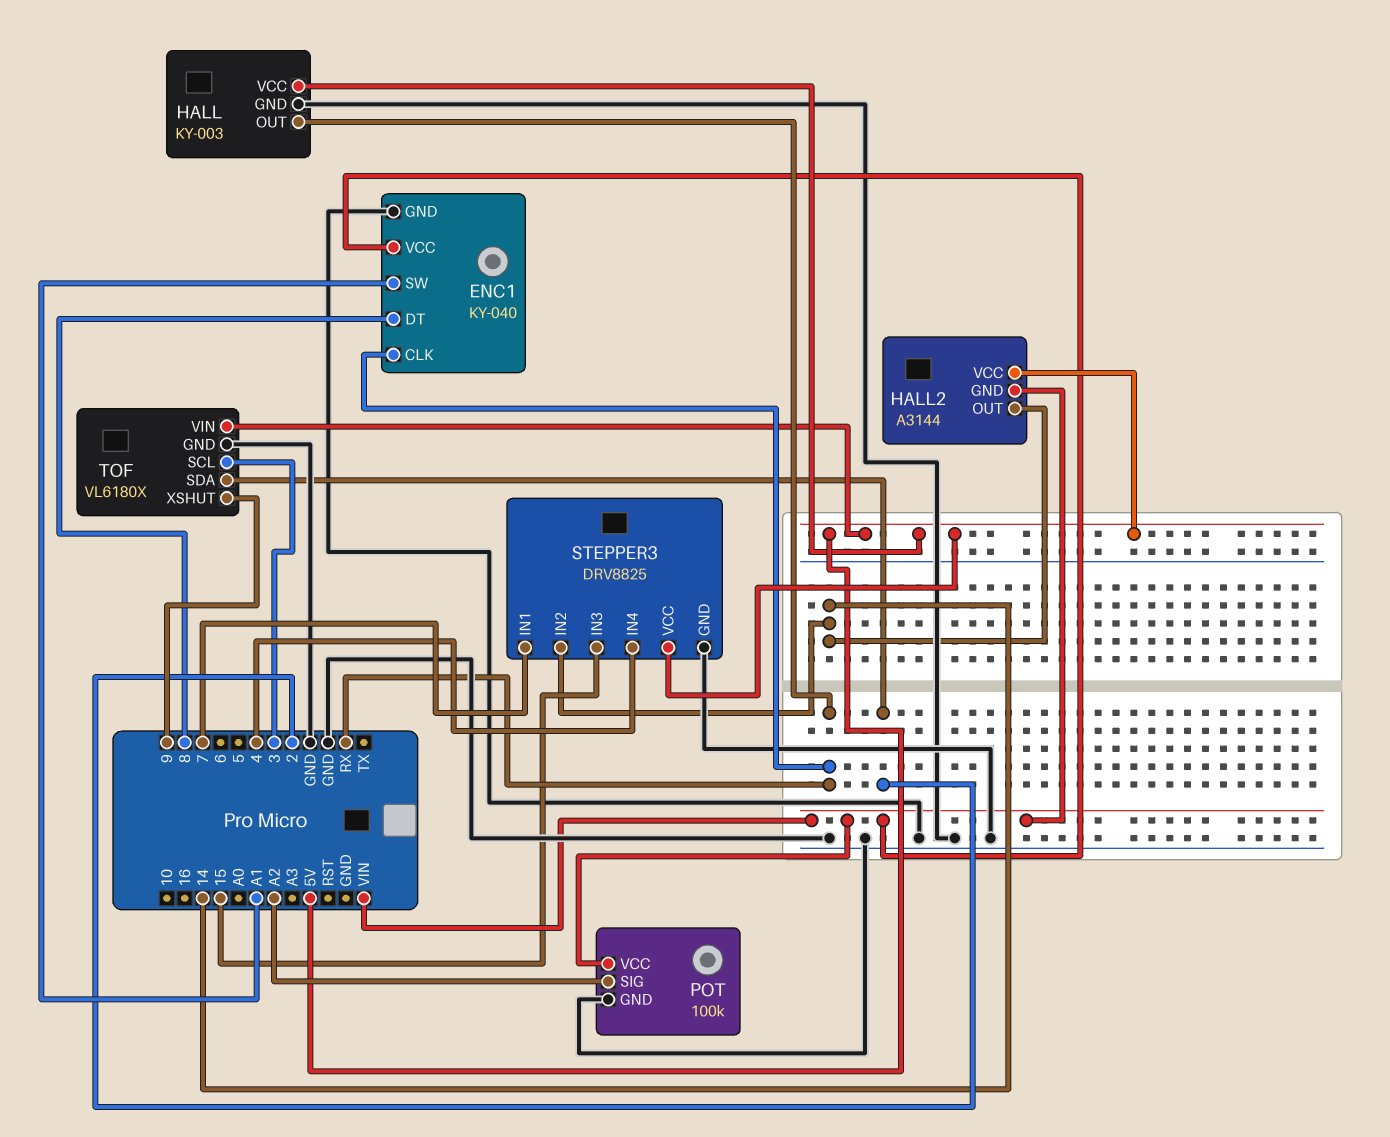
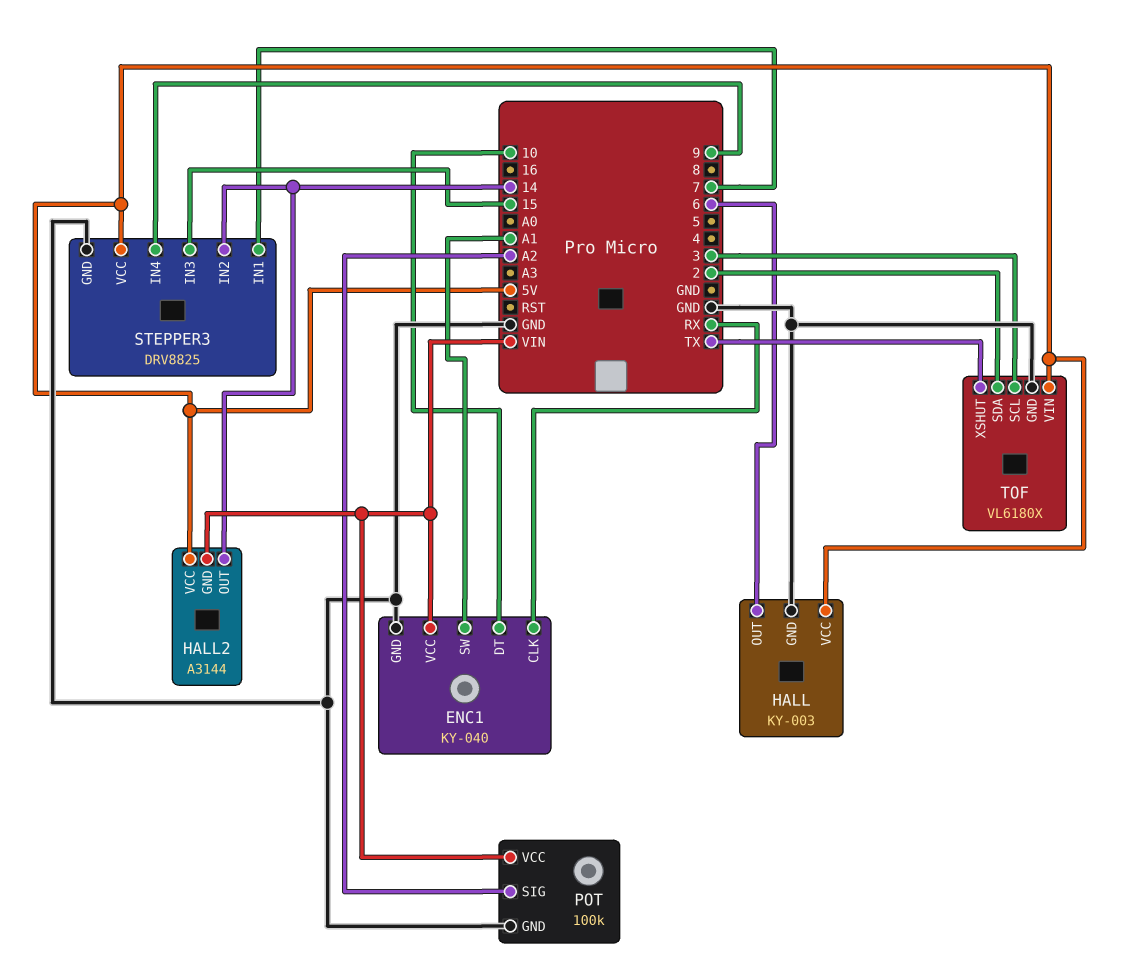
ENC1 pin DT: 8 -> 10
HALL pin OUT: RX -> 6
STEPPER3 pin IN4: 4 -> 9
TOF pin XSHUT: 9 -> TX

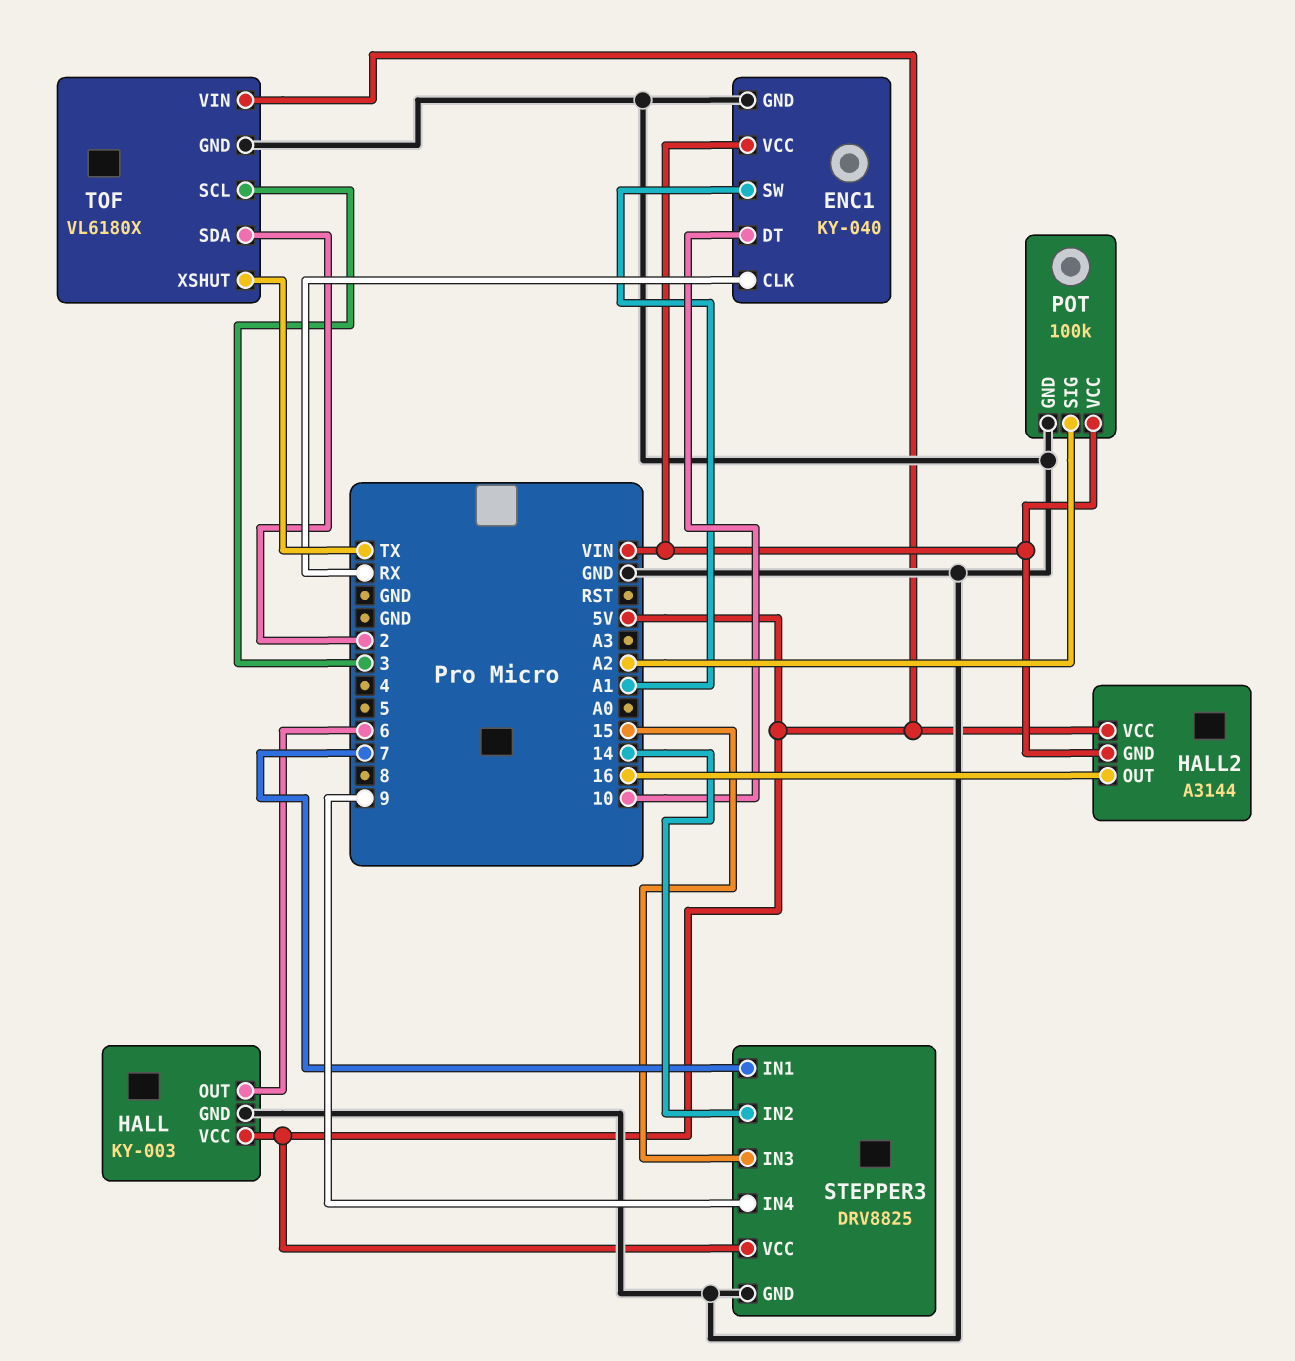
HALL2 pin OUT: 14 -> 16

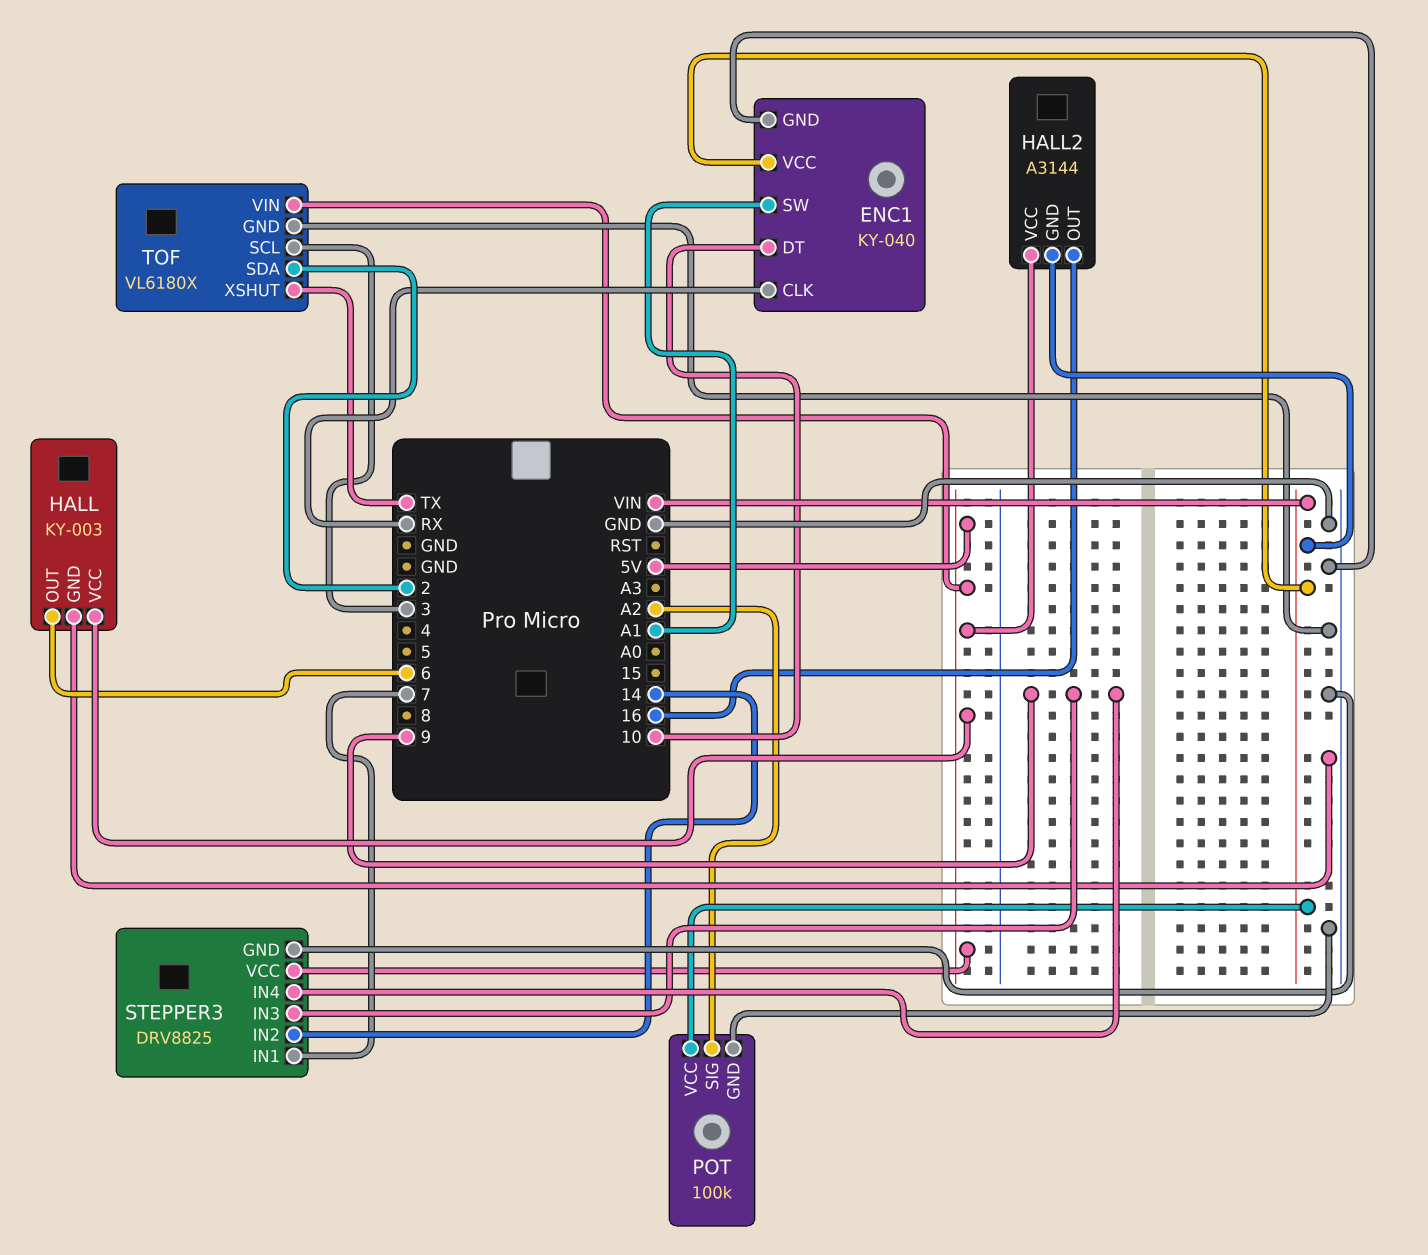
STEPPER3 pin IN3: 15 -> 9

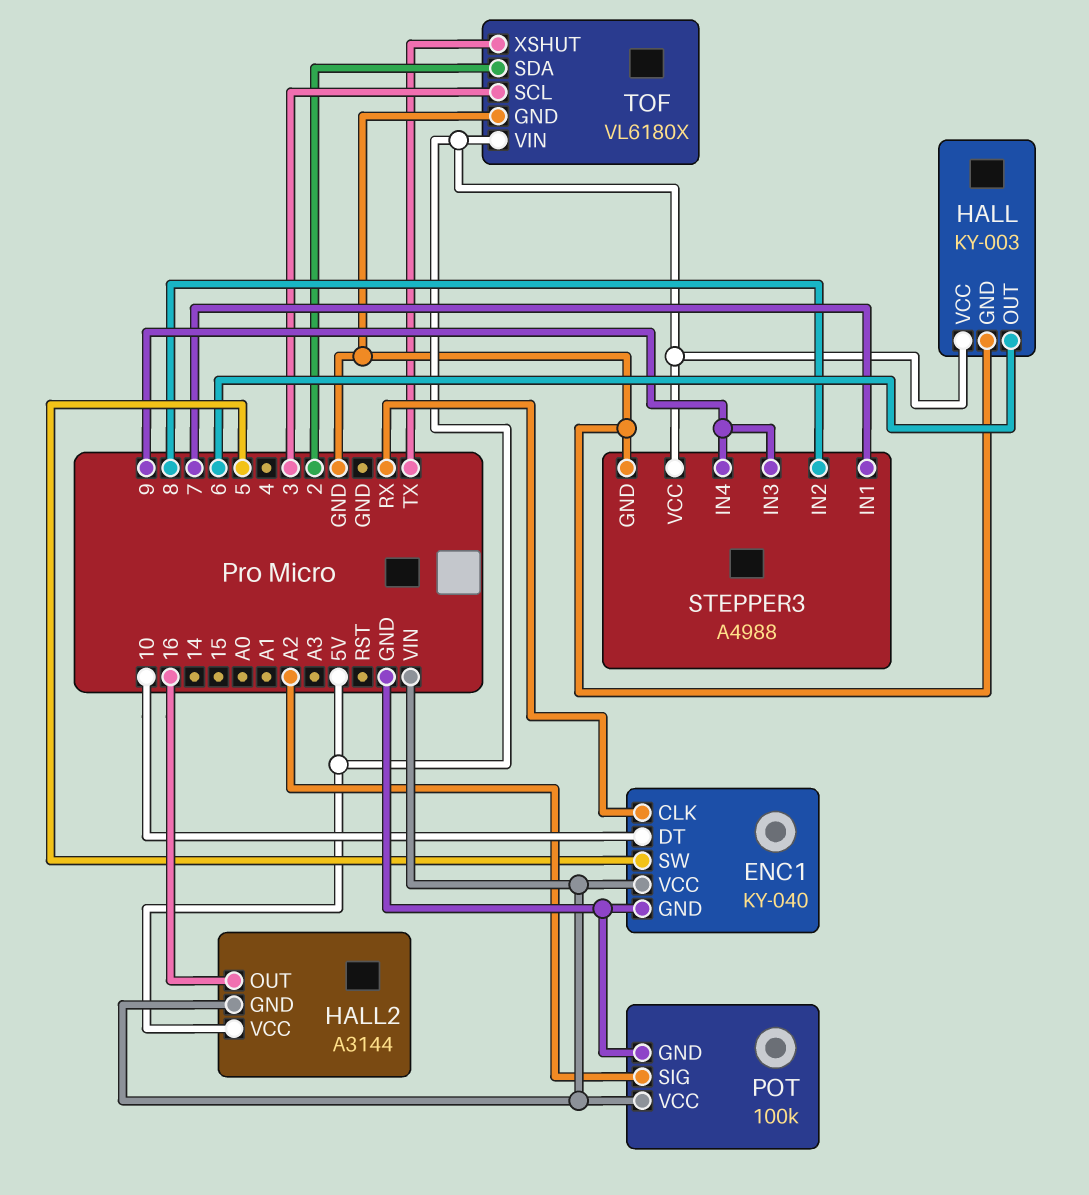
ENC1 pin SW: A1 -> 5
STEPPER3: DRV8825 -> A4988
STEPPER3 pin IN2: 14 -> 8

